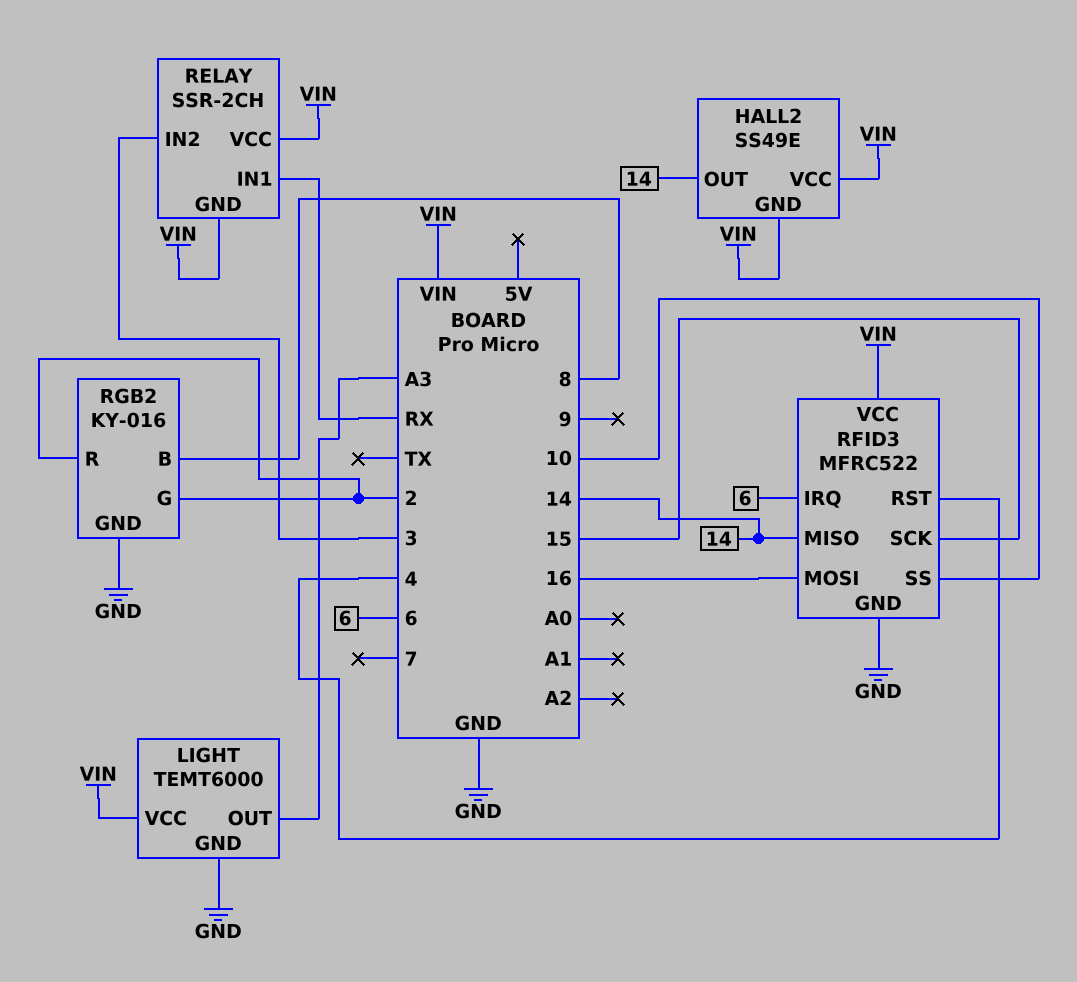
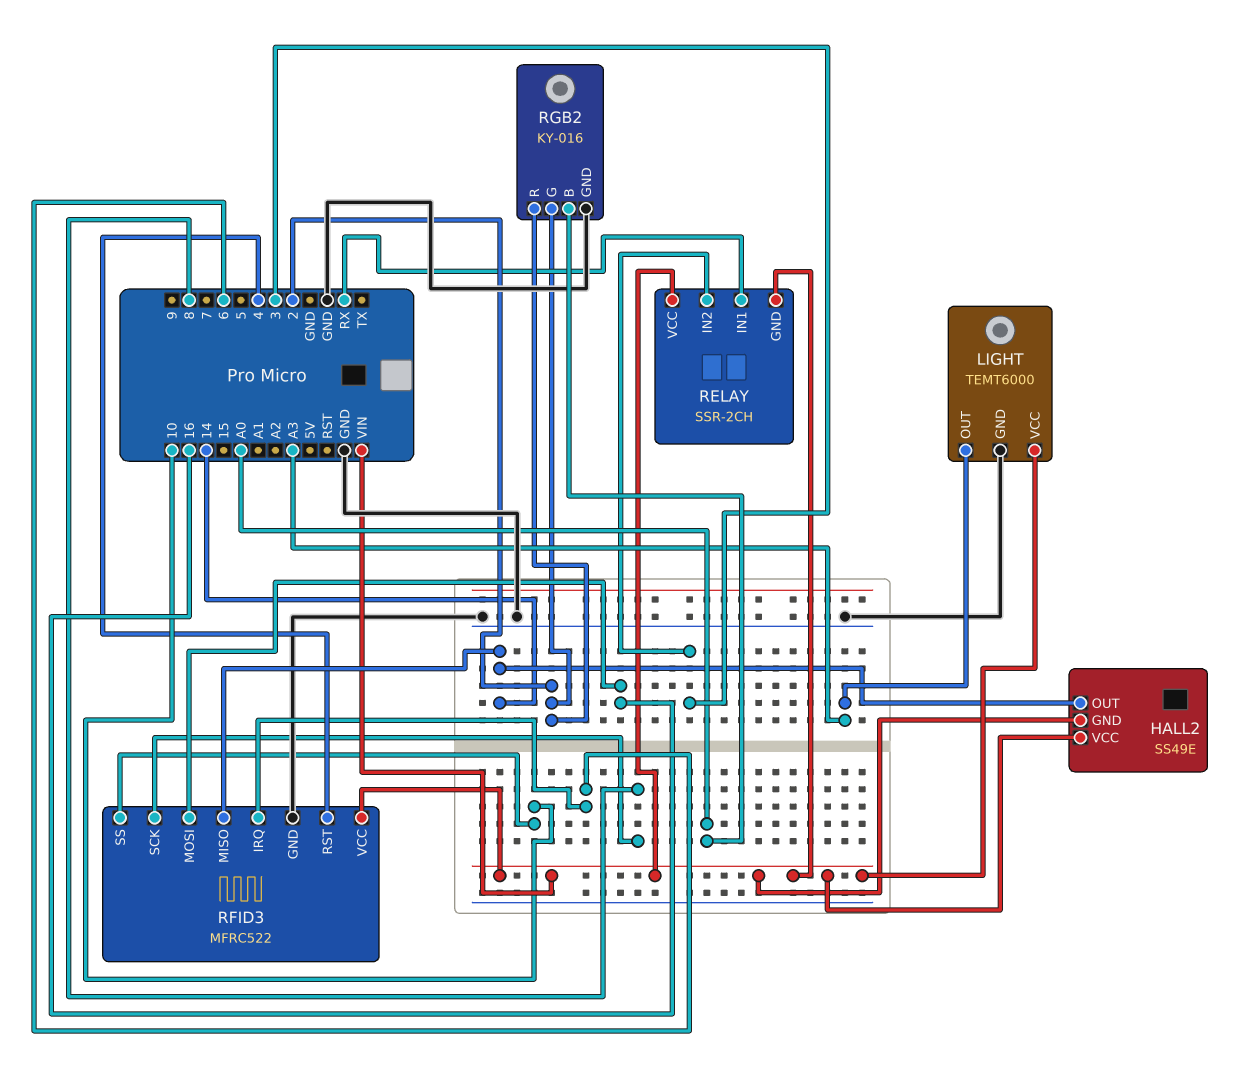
RFID3 pin SCK: 15 -> 8
RGB2 pin B: 8 -> A0

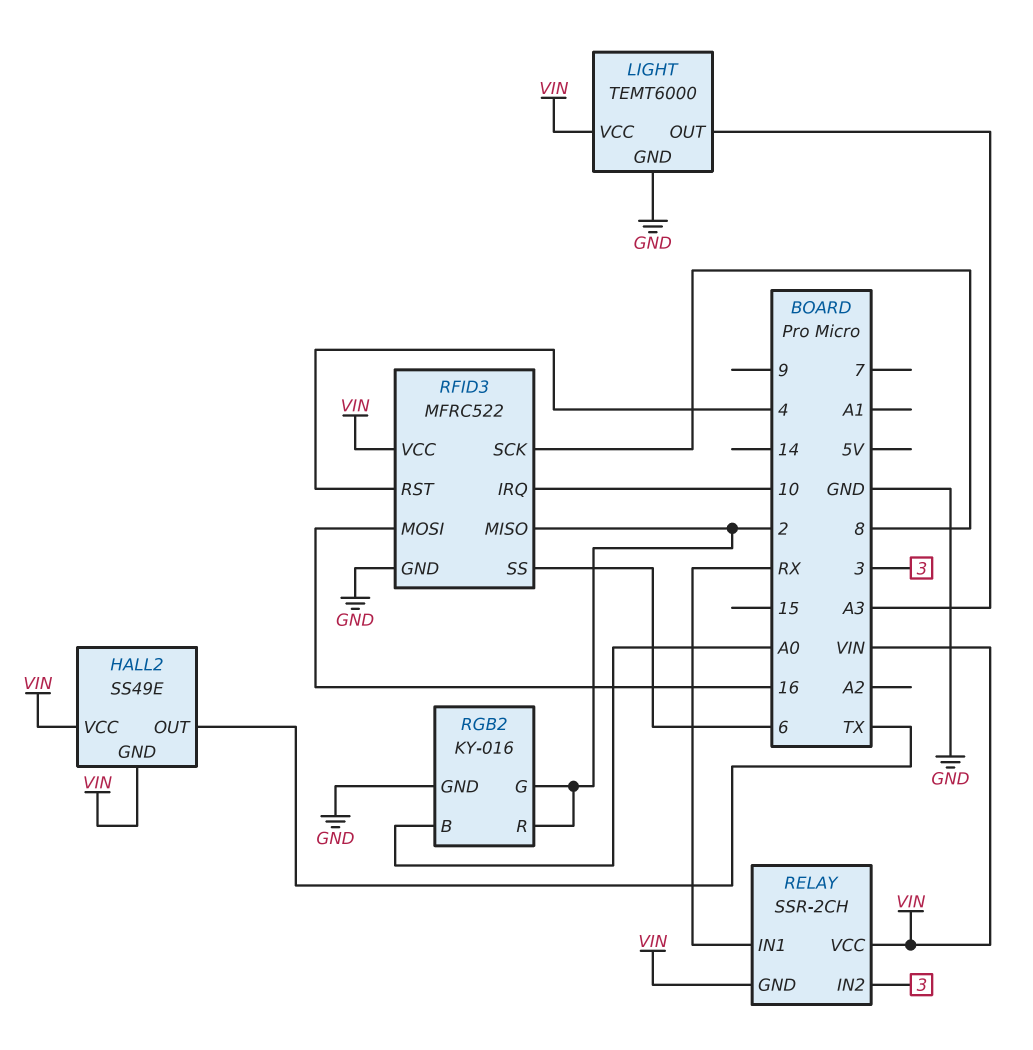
HALL2 pin OUT: 14 -> TX
RFID3 pin IRQ: 6 -> 10
RFID3 pin MISO: 14 -> 2
RFID3 pin SS: 10 -> 6

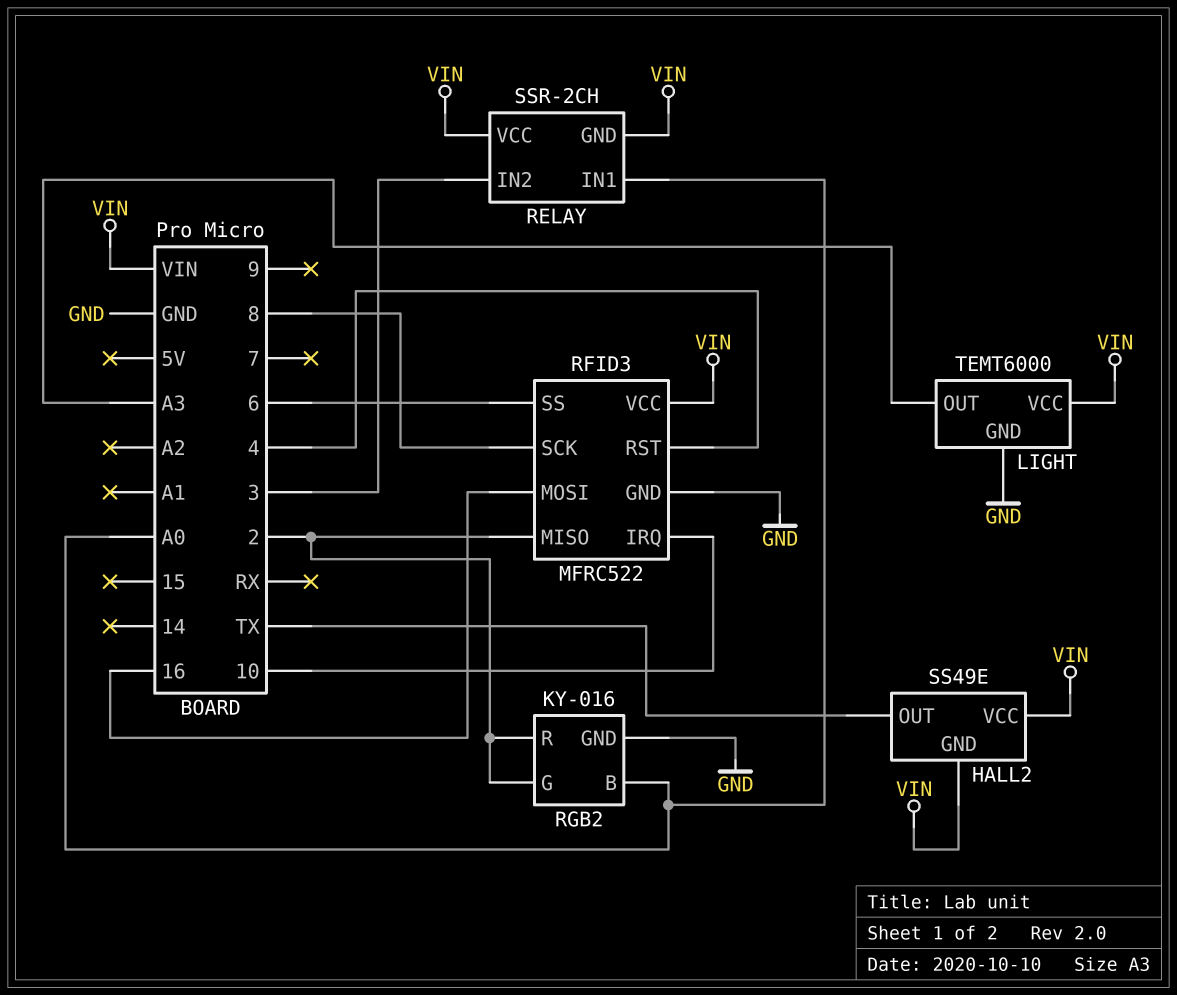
RELAY pin IN1: RX -> A0

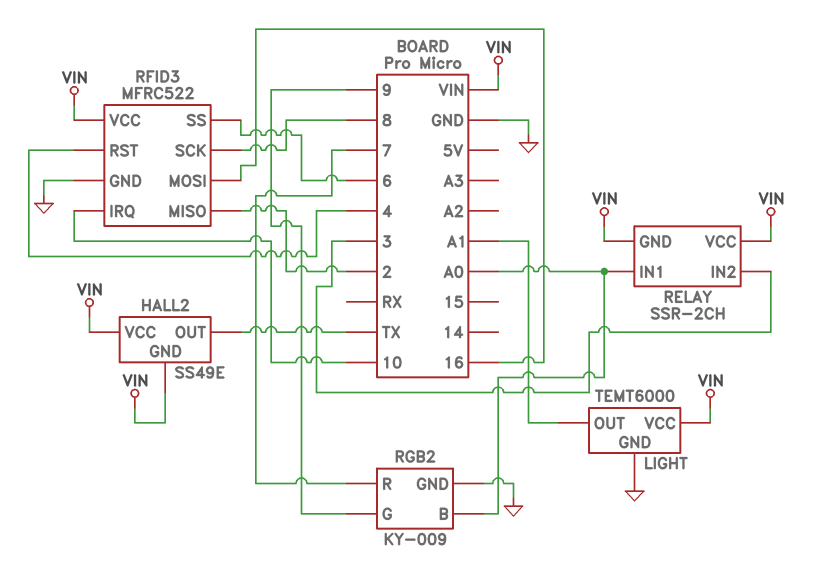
LIGHT pin OUT: A3 -> A1
RGB2: KY-016 -> KY-009
RGB2 pin G: 2 -> 9
RGB2 pin R: 2 -> 7

